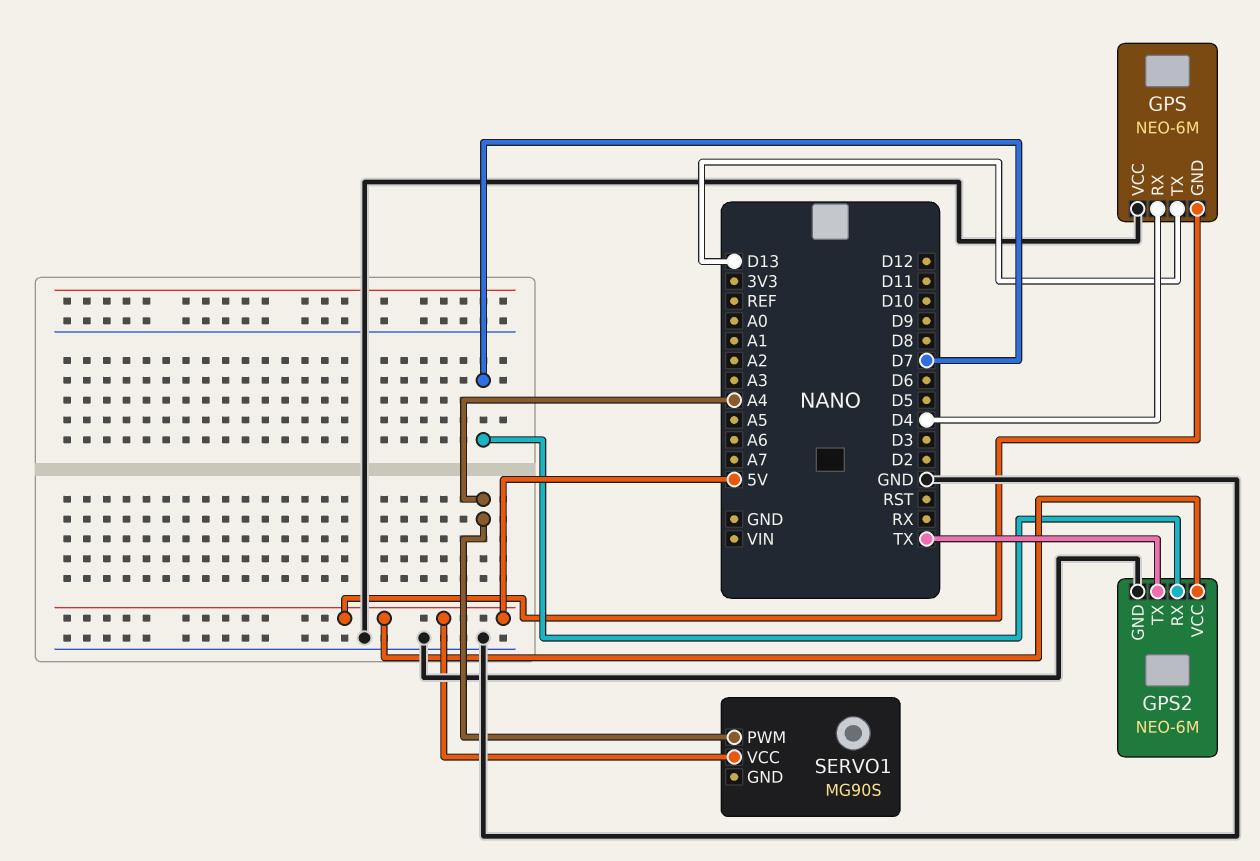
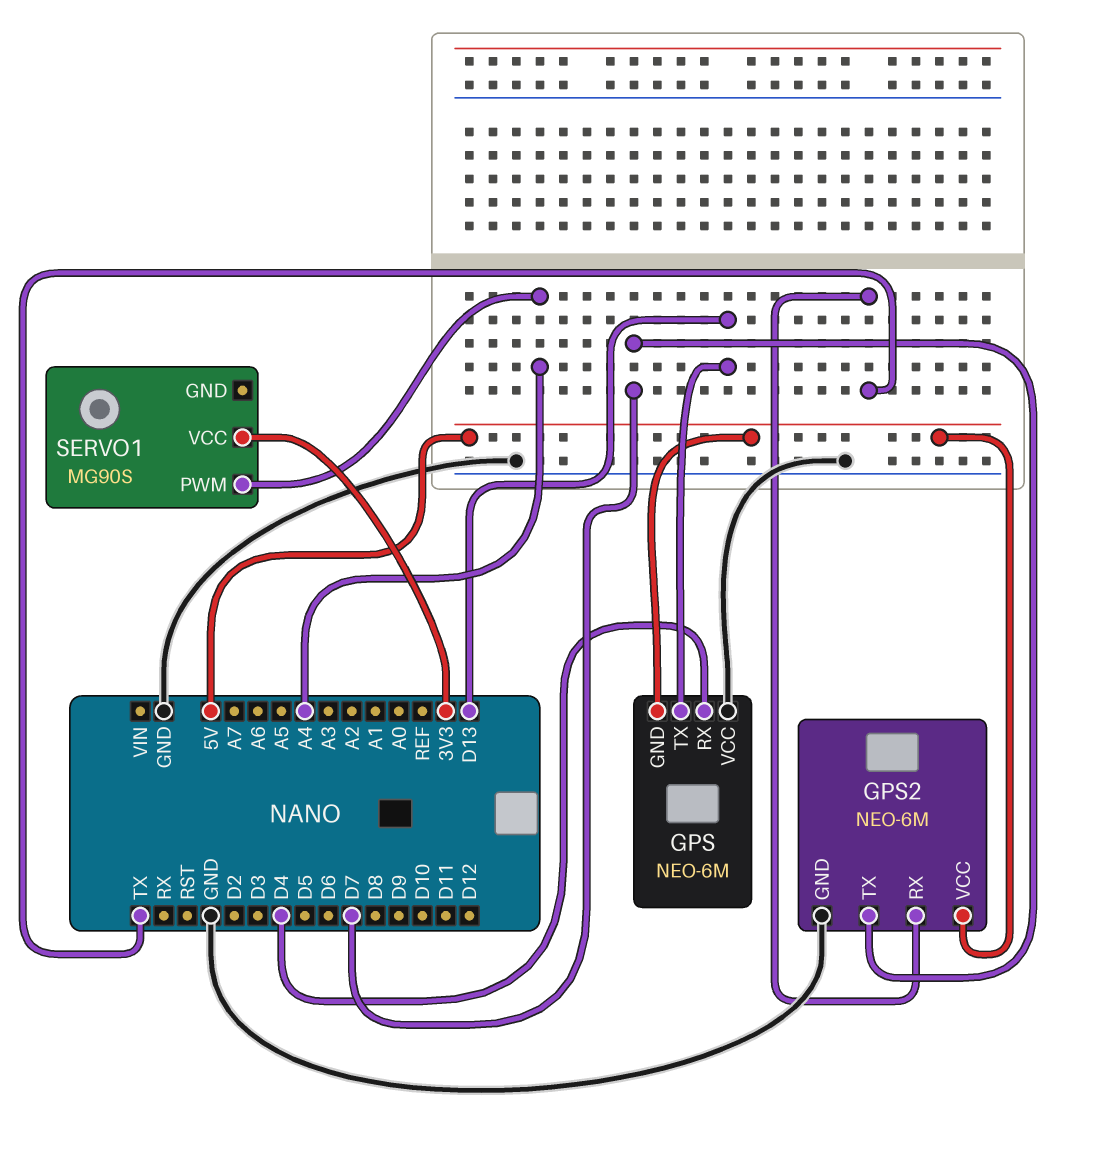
GPS2 pin RX: D7 -> TX
GPS2 pin TX: TX -> D7
SERVO1 pin VCC: 5V -> 3V3

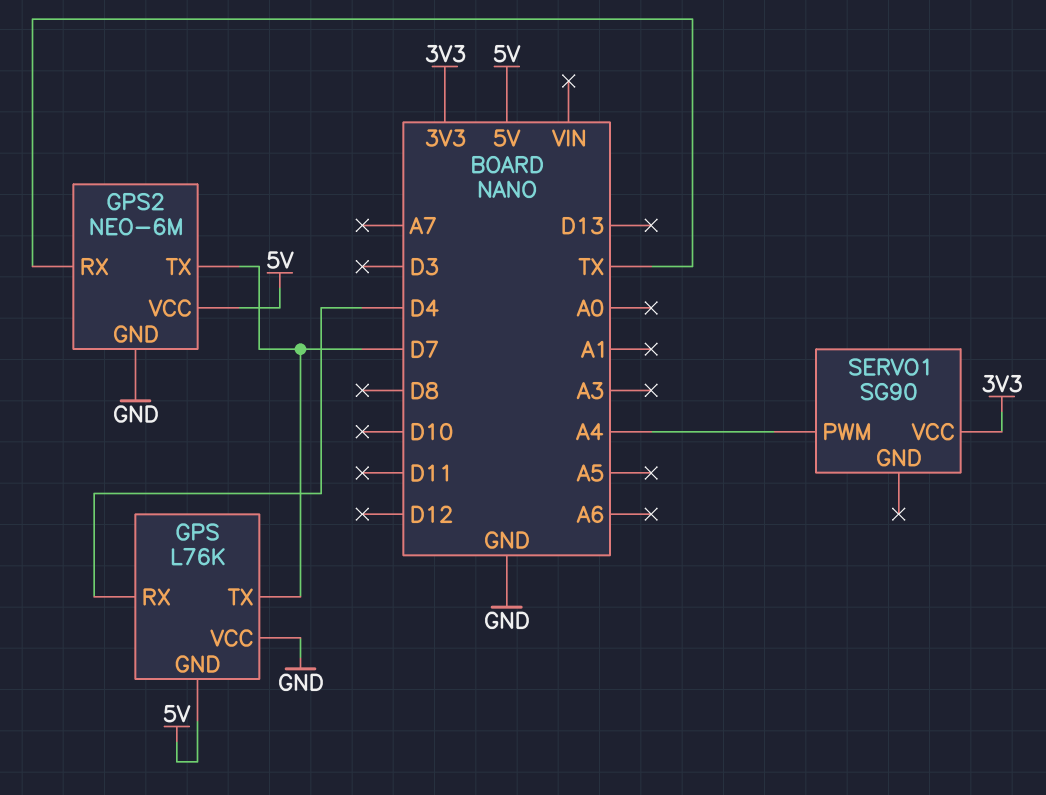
GPS: NEO-6M -> L76K
GPS pin TX: D13 -> D7
SERVO1: MG90S -> SG90

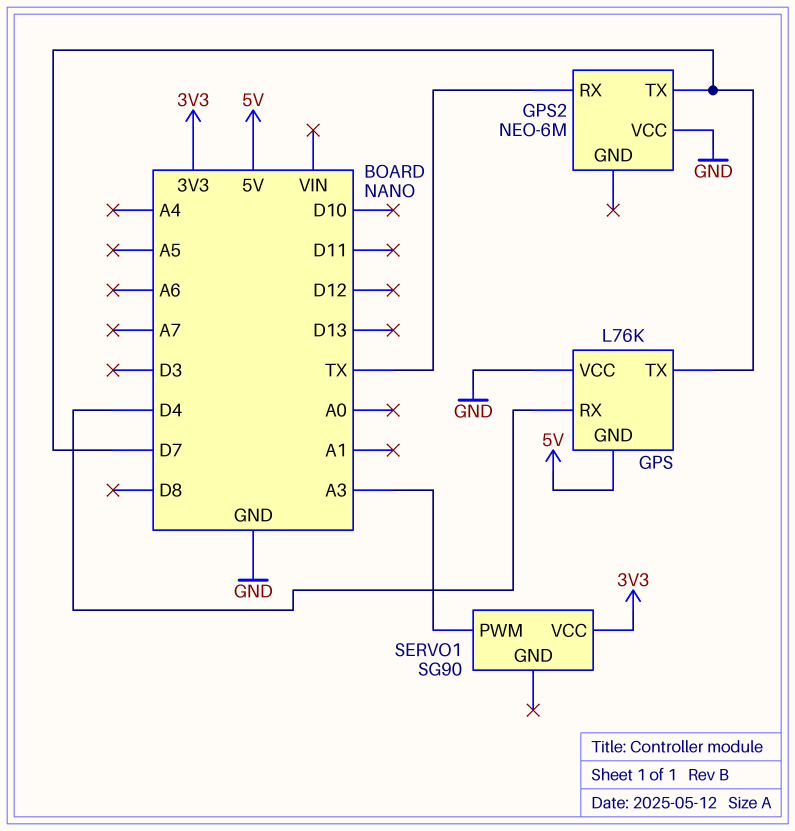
GPS2 pin GND: GND -> none
GPS2 pin VCC: 5V -> GND
SERVO1 pin PWM: A4 -> A3

